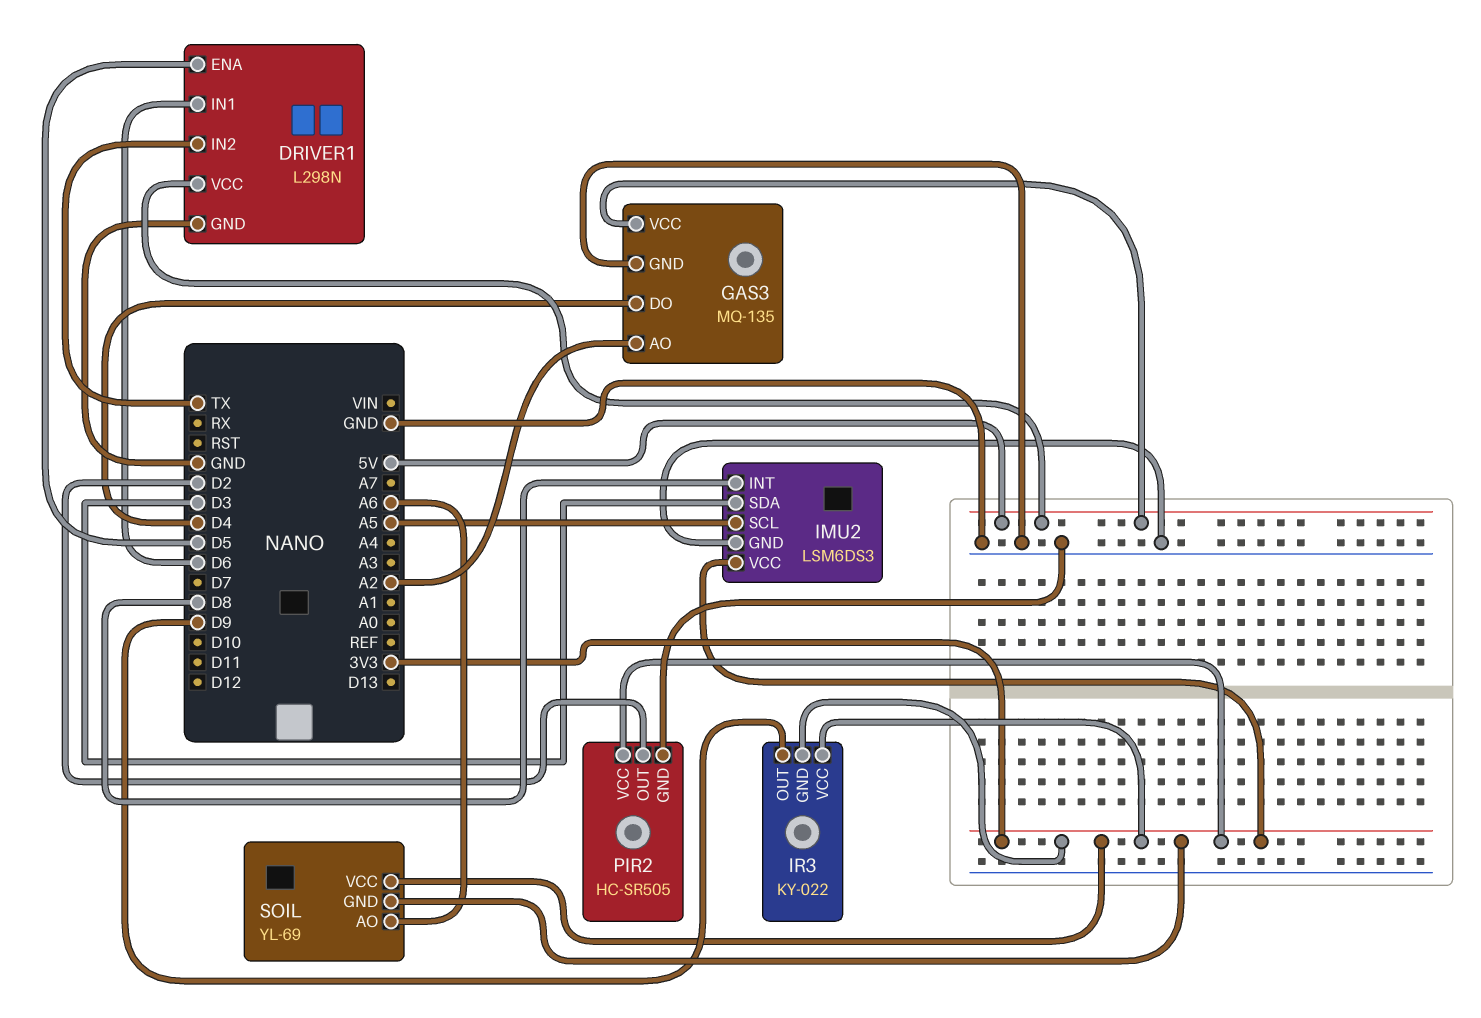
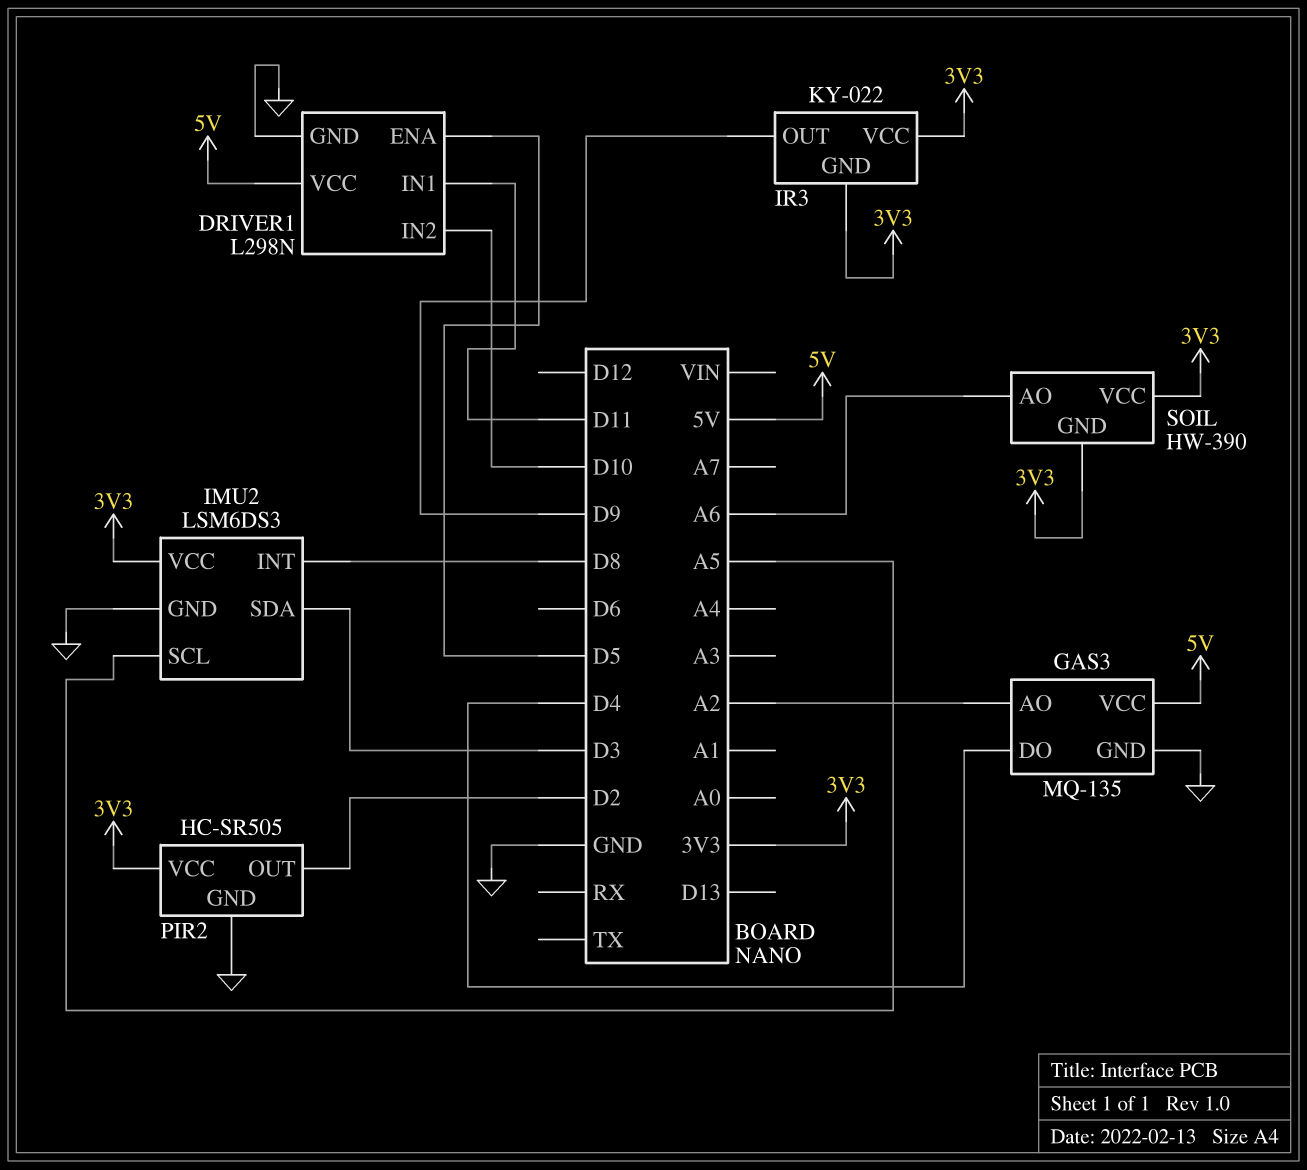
DRIVER1 pin IN1: D6 -> D11
DRIVER1 pin IN2: TX -> D10
SOIL: YL-69 -> HW-390

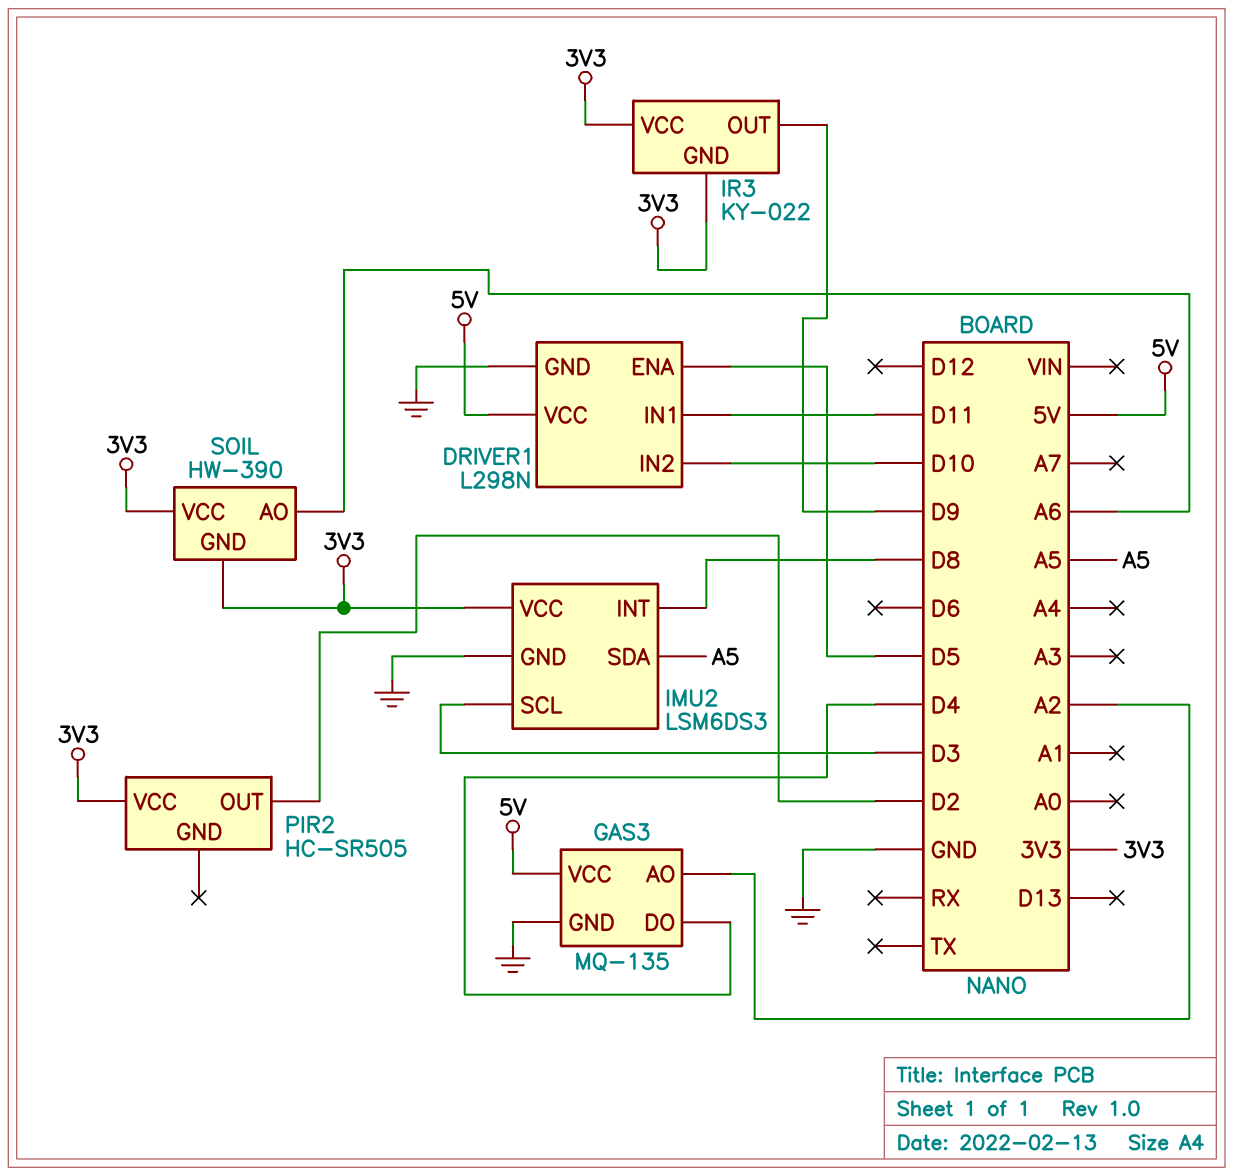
IMU2 pin SCL: A5 -> D3
IMU2 pin SDA: D3 -> A5
PIR2 pin GND: GND -> none

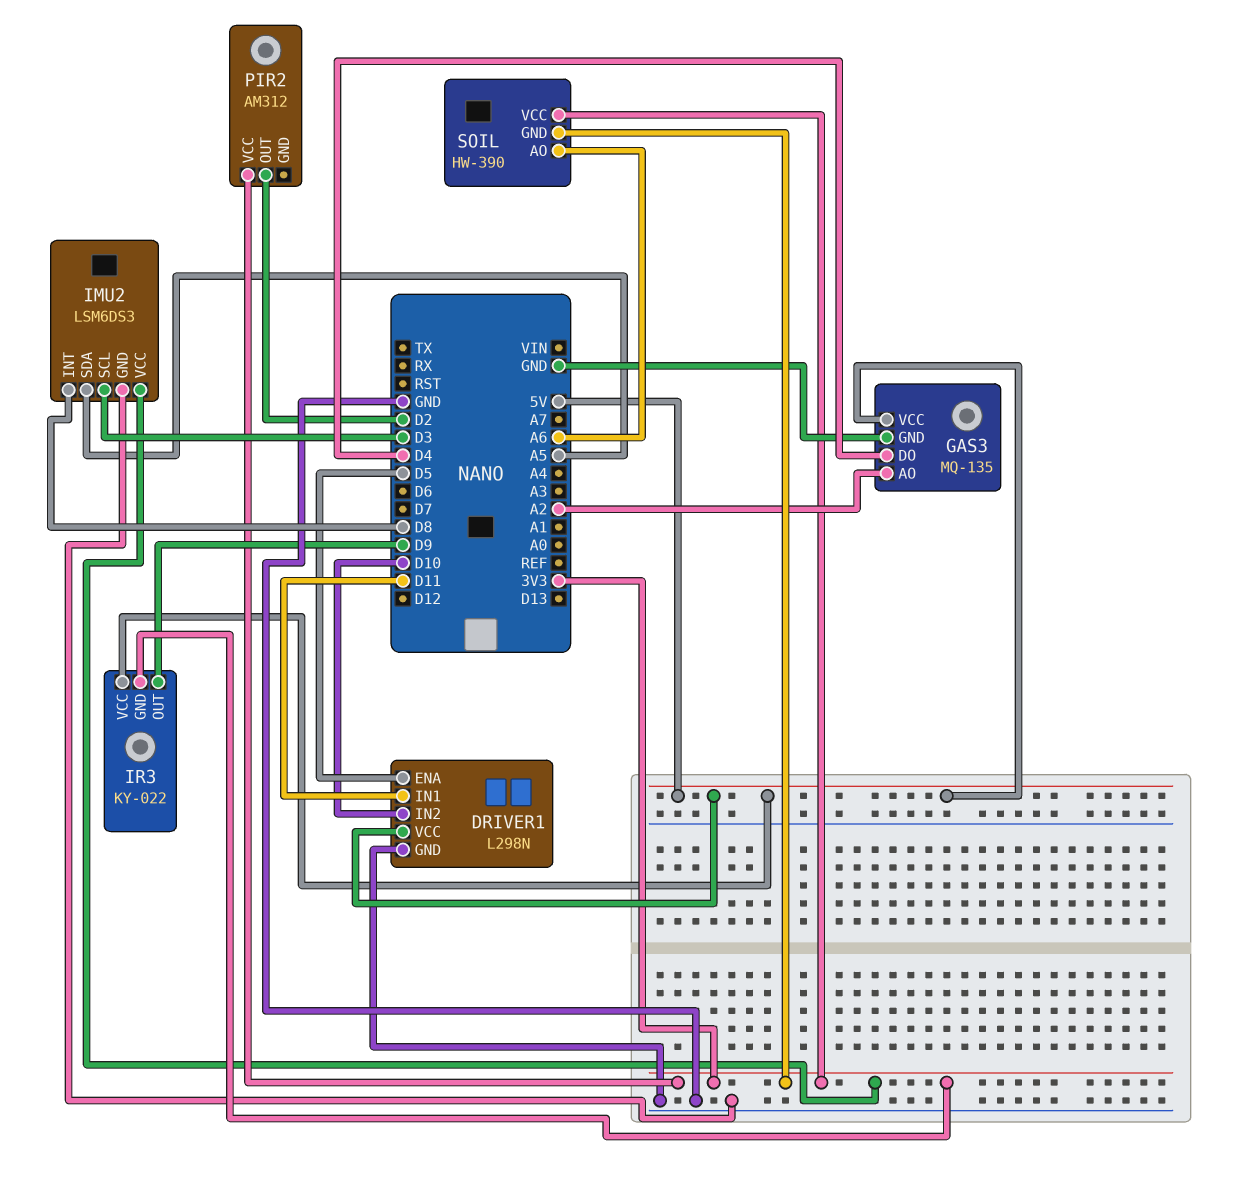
IR3 pin VCC: 3V3 -> 5V
PIR2: HC-SR505 -> AM312

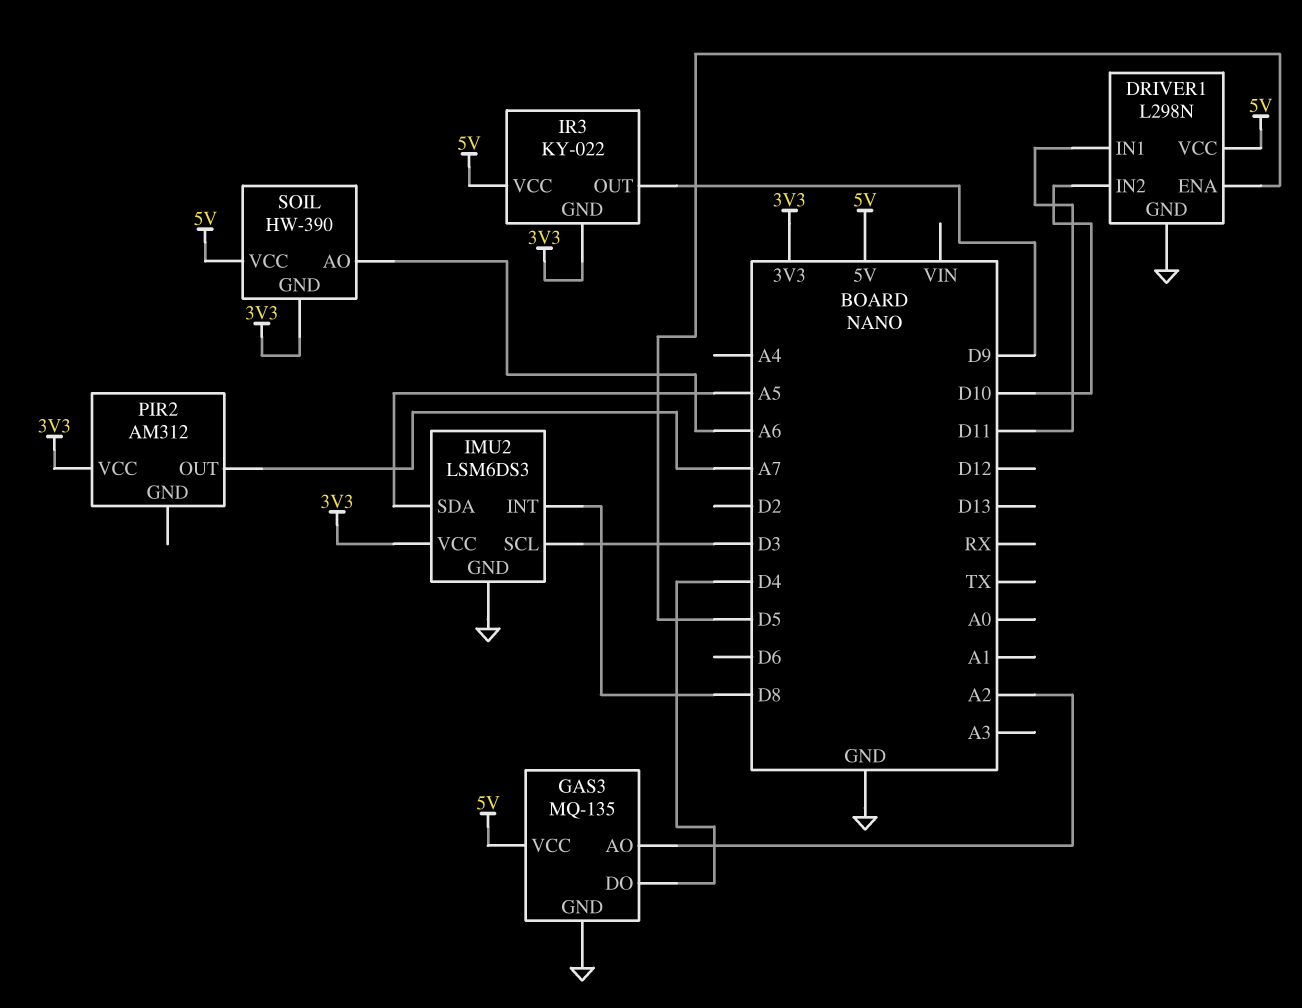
PIR2 pin OUT: D2 -> A7
SOIL pin VCC: 3V3 -> 5V

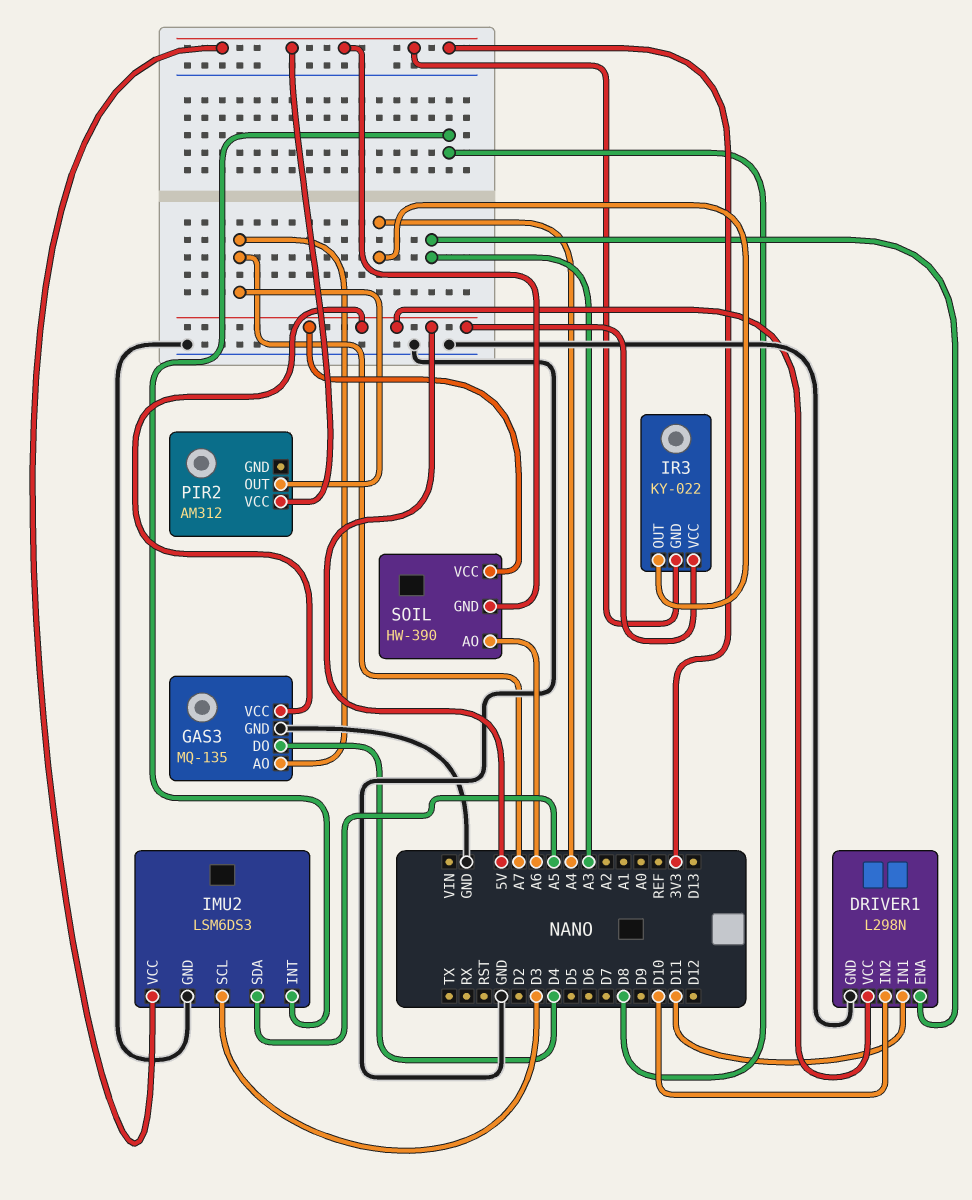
DRIVER1 pin ENA: D5 -> A3
GAS3 pin AO: A2 -> A7
IR3 pin OUT: D9 -> A4

